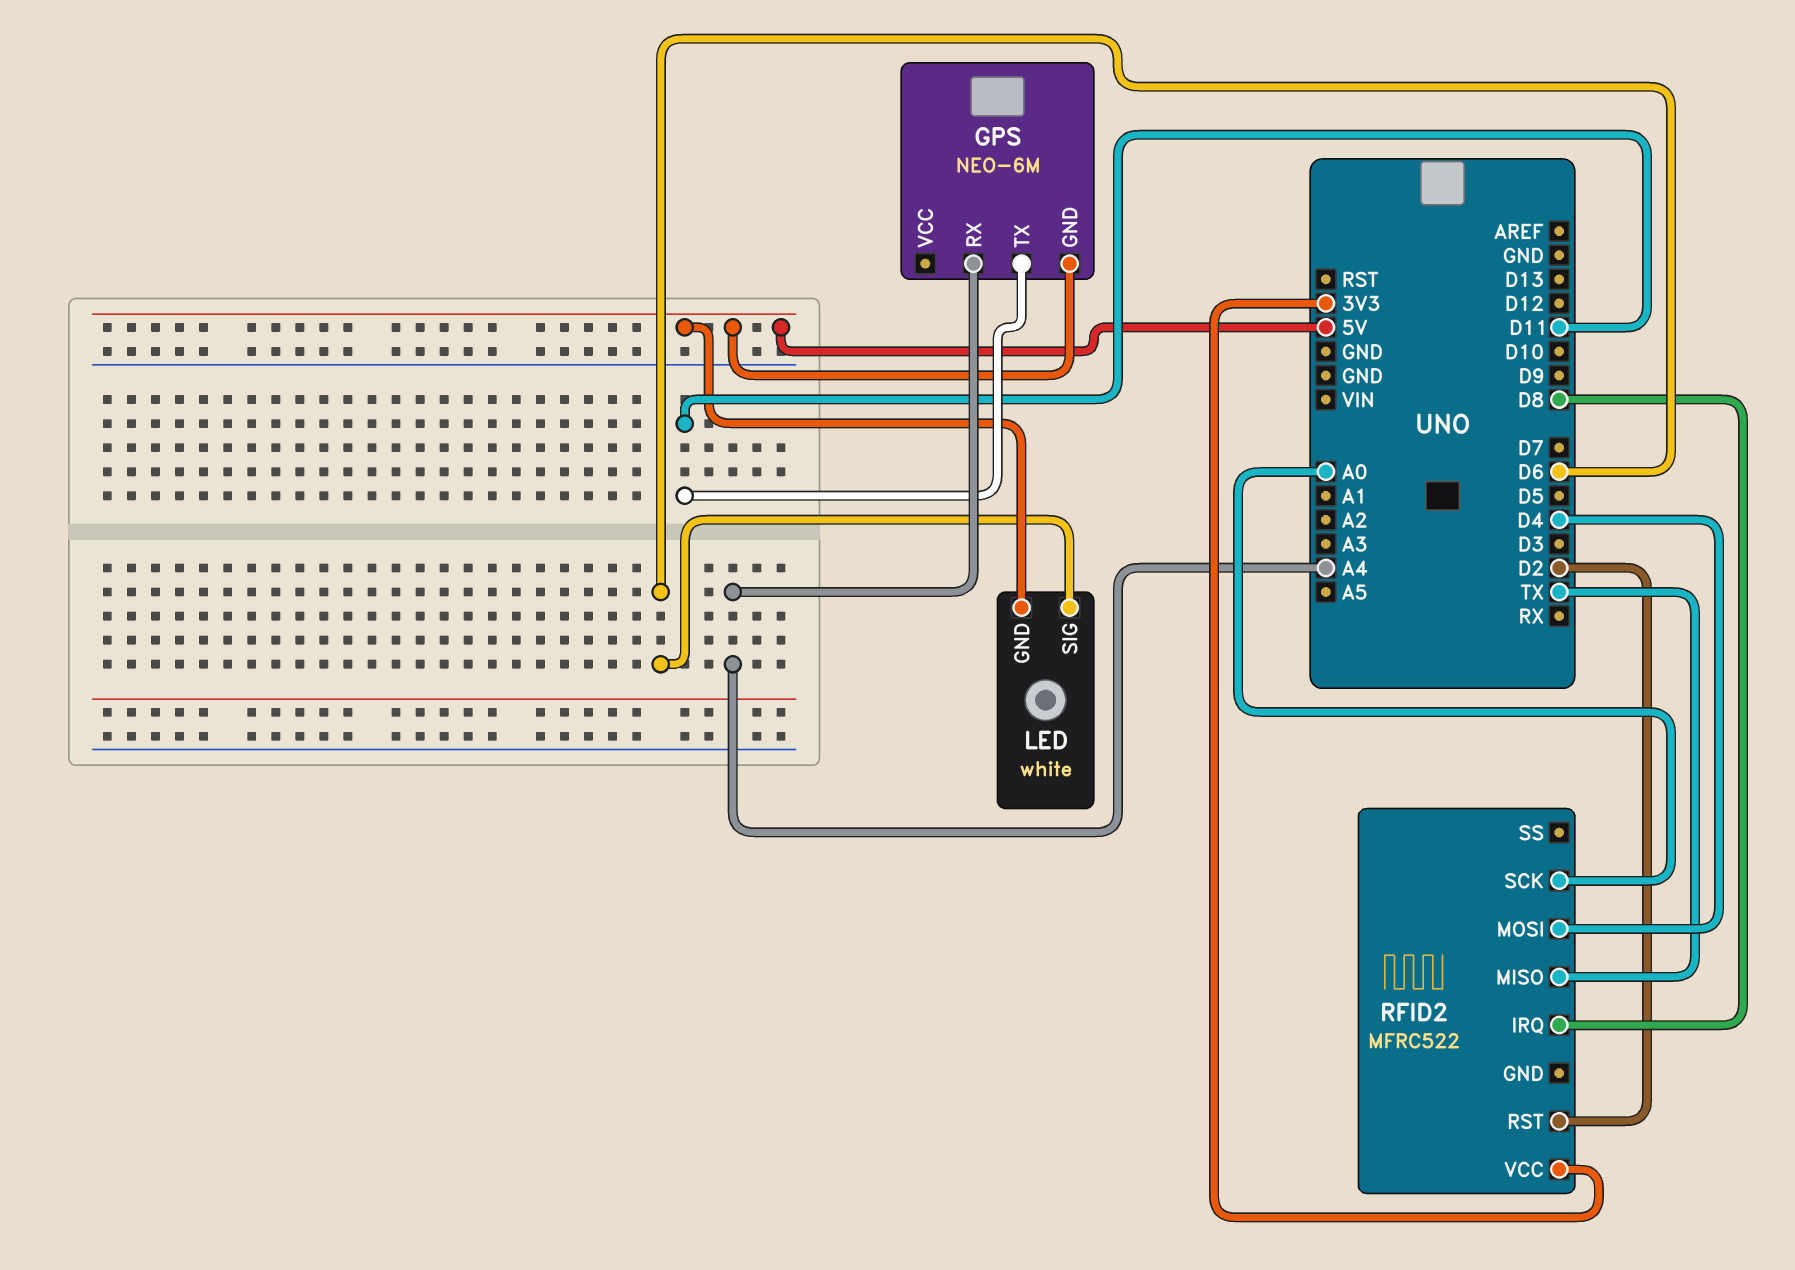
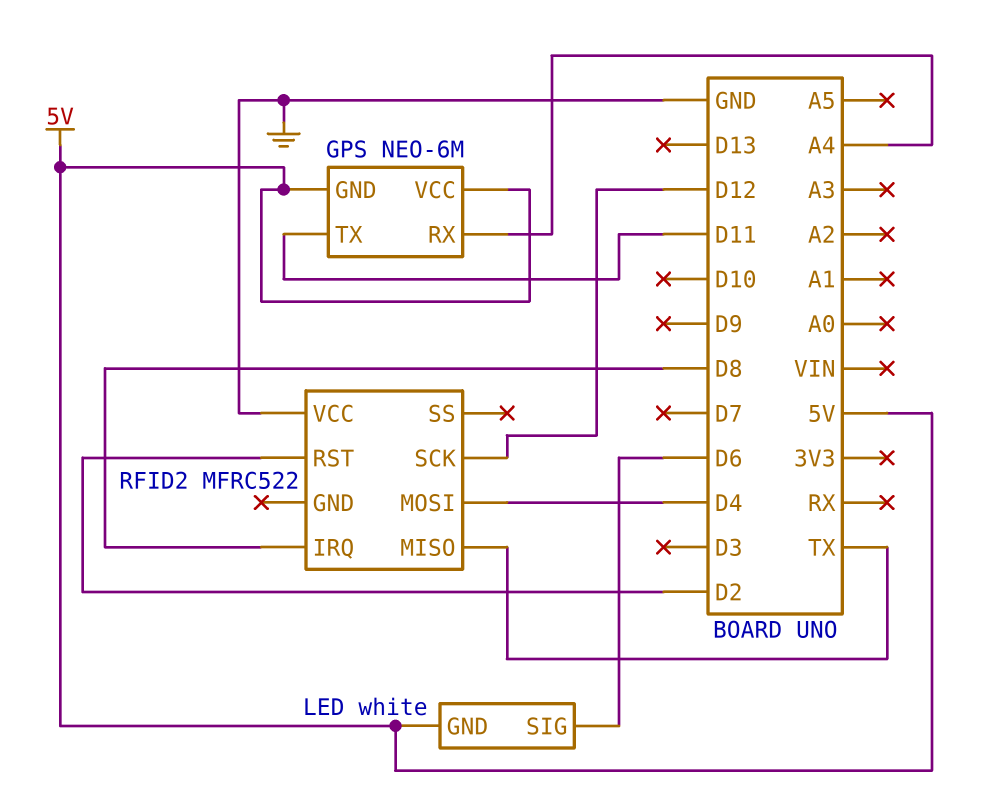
GPS pin VCC: none -> 5V
RFID2 pin SCK: A0 -> D12
RFID2 pin VCC: 3V3 -> GND

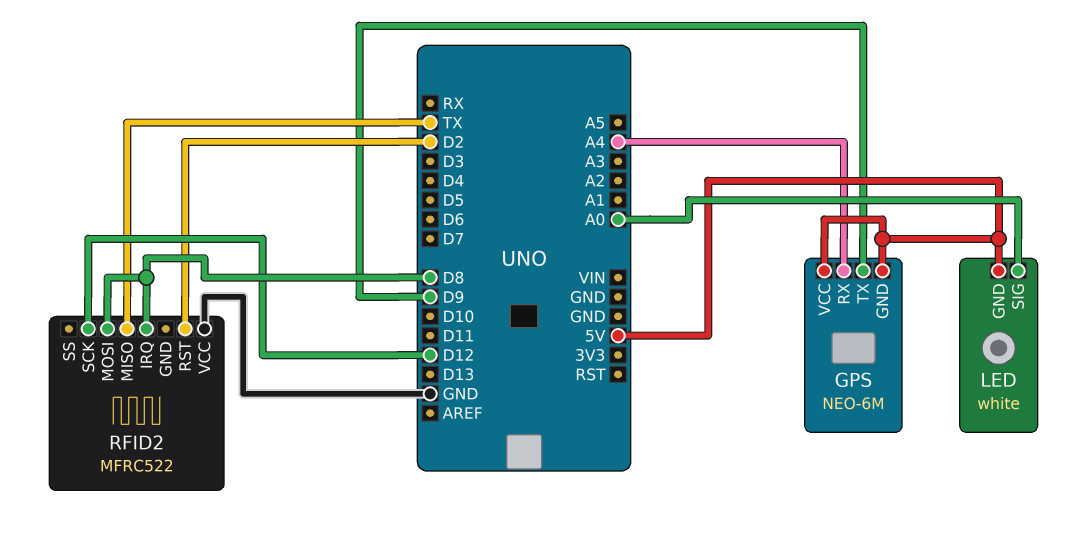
GPS pin TX: D11 -> D9
LED pin SIG: D6 -> A0
RFID2 pin MOSI: D4 -> D8

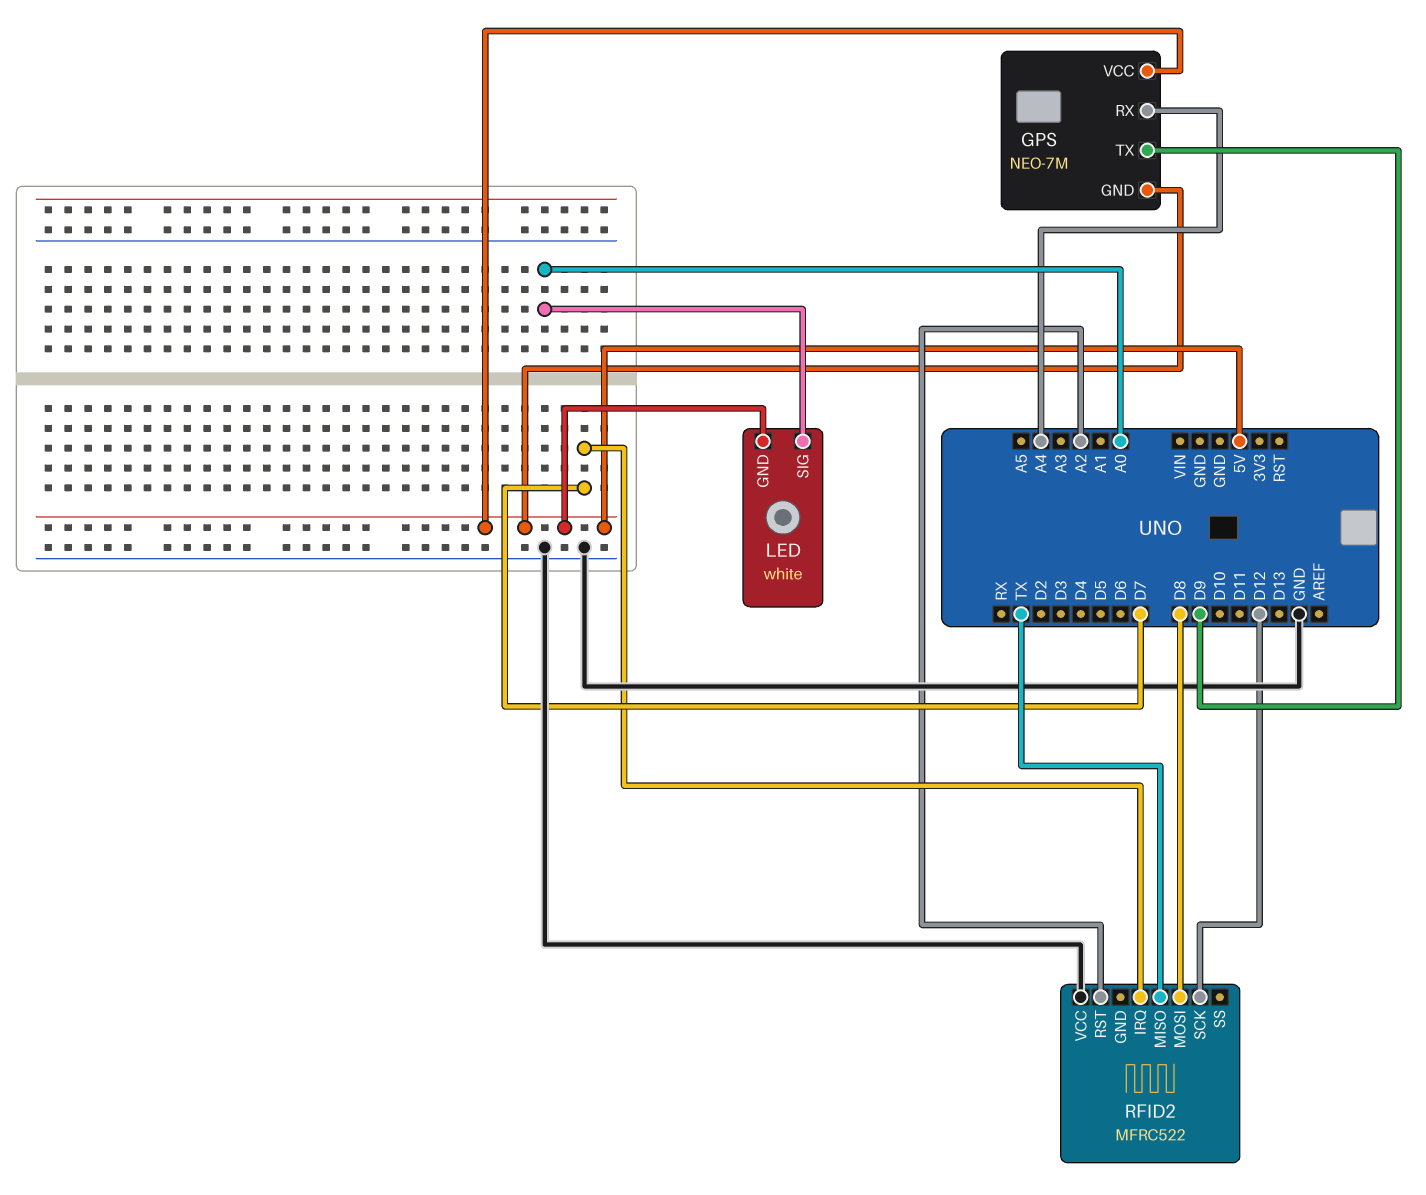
GPS: NEO-6M -> NEO-7M
RFID2 pin IRQ: D8 -> D7
RFID2 pin RST: D2 -> A2

